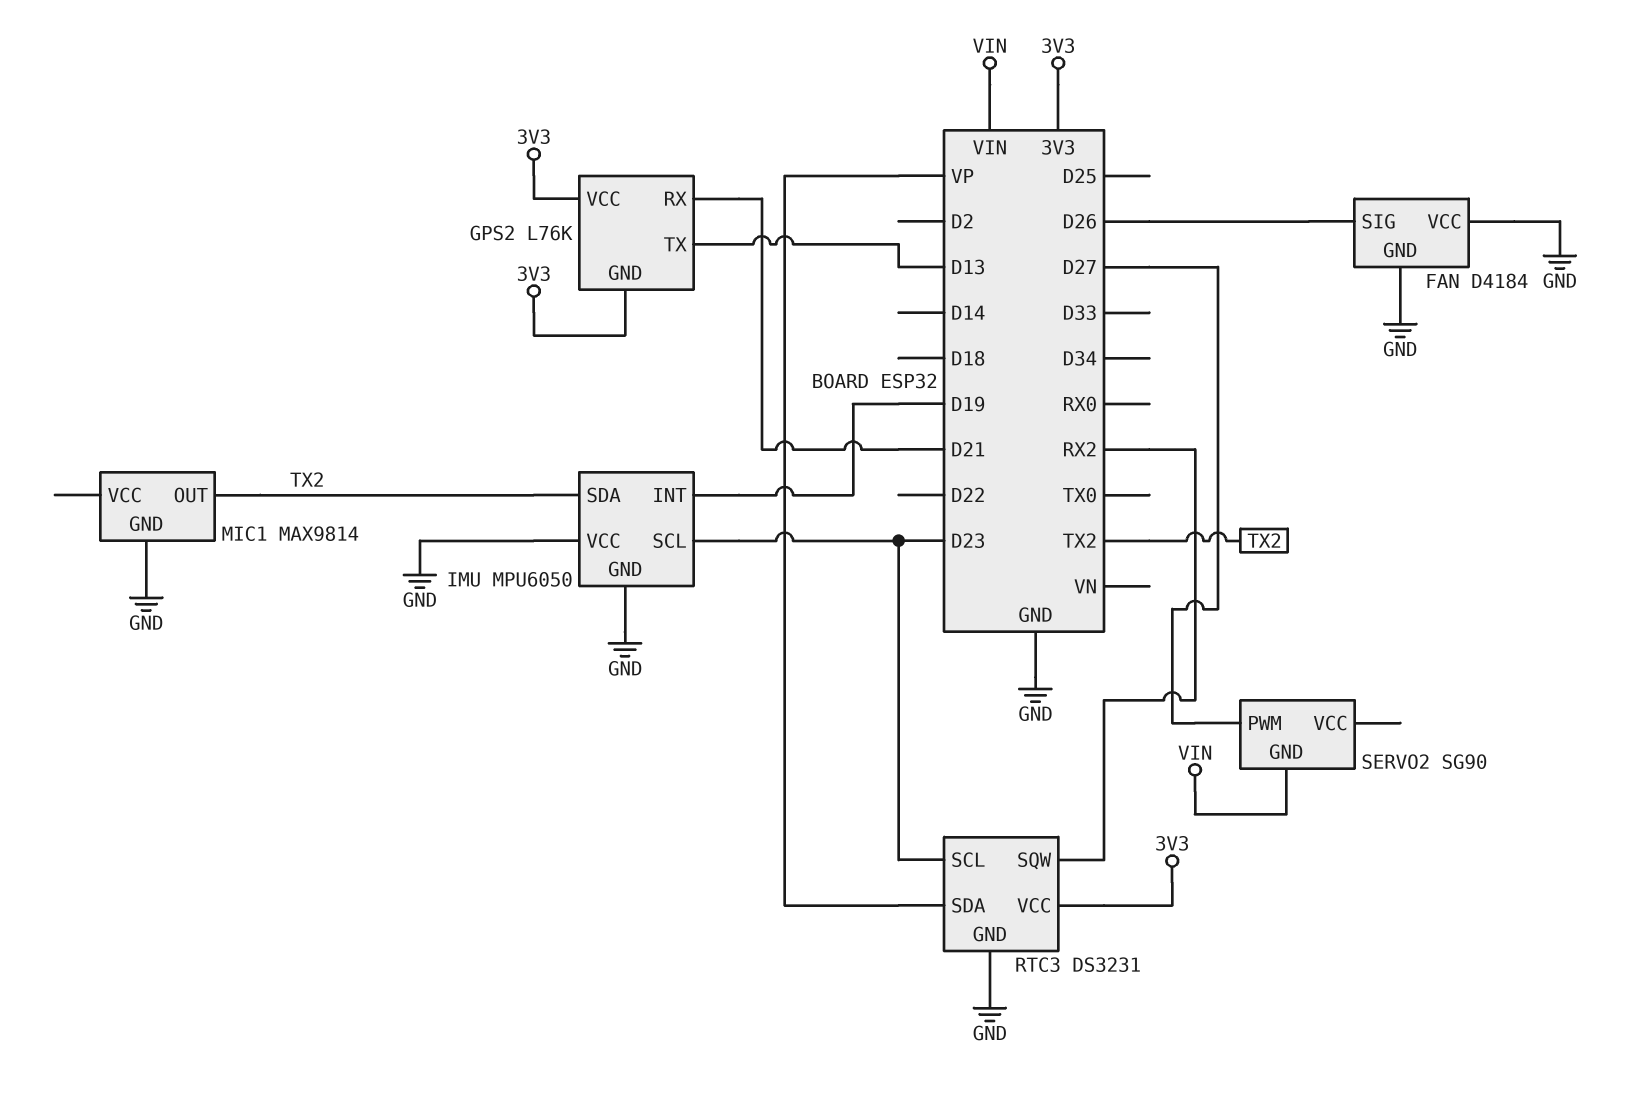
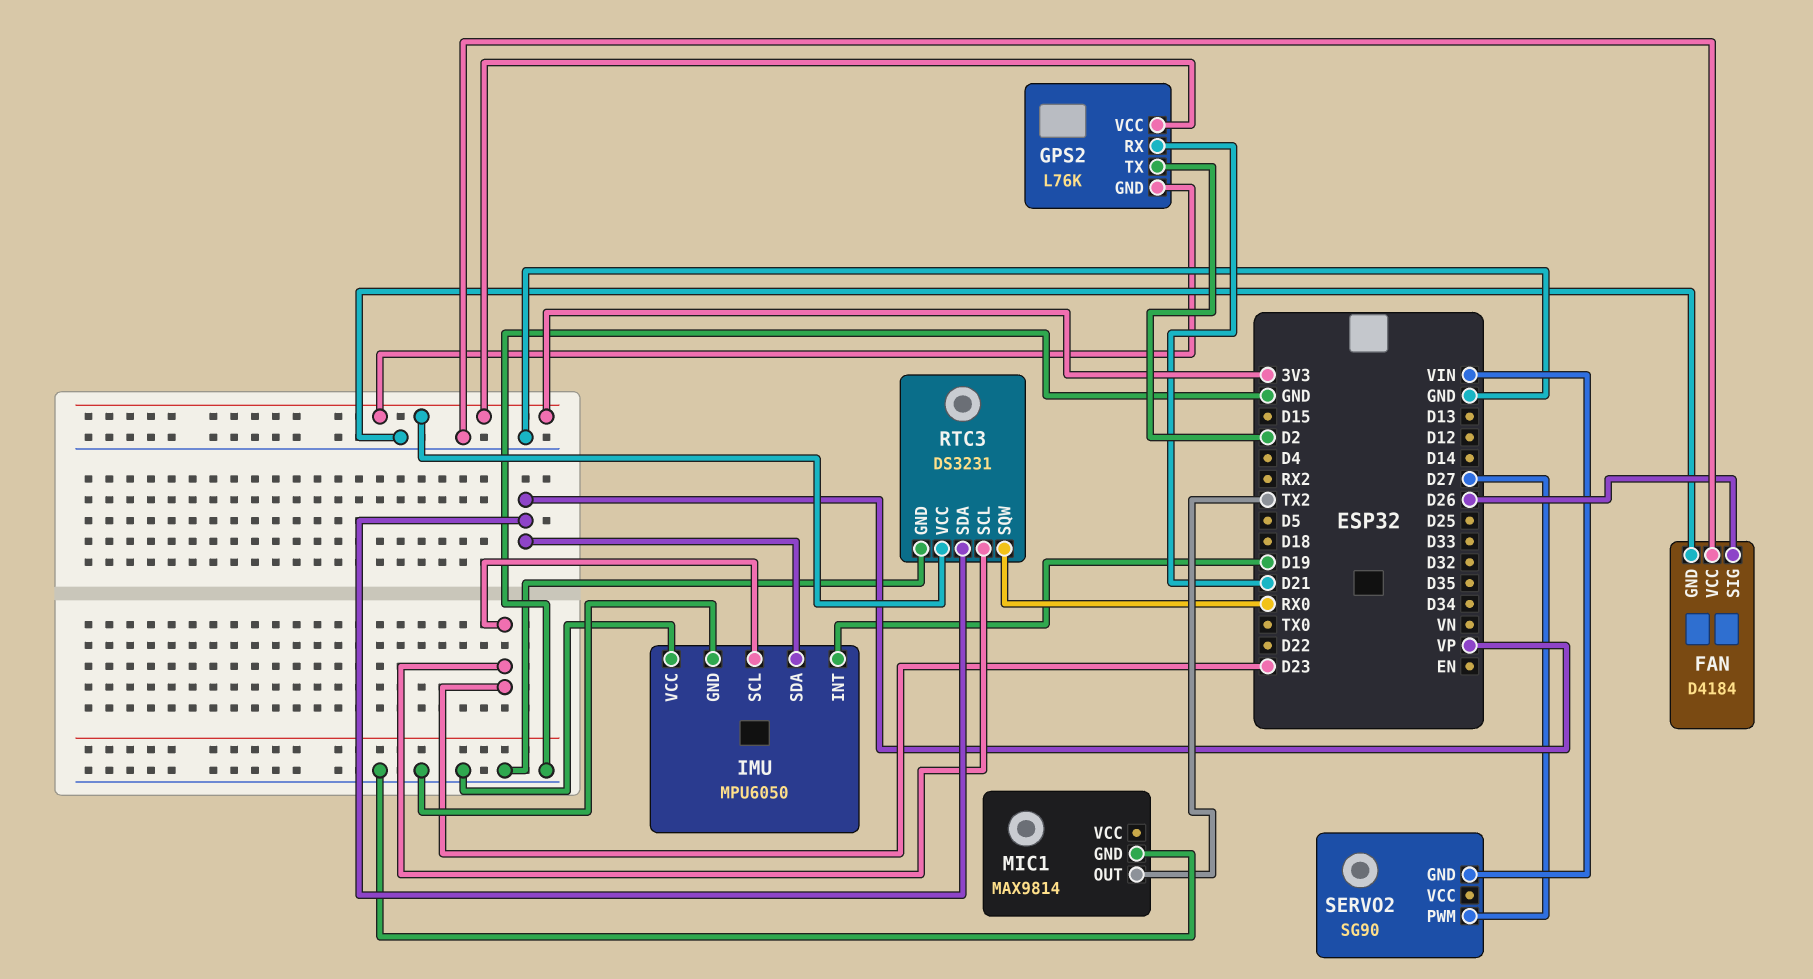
GPS2 pin TX: D13 -> D2
IMU pin SDA: TX2 -> VP
RTC3 pin SQW: RX2 -> RX0

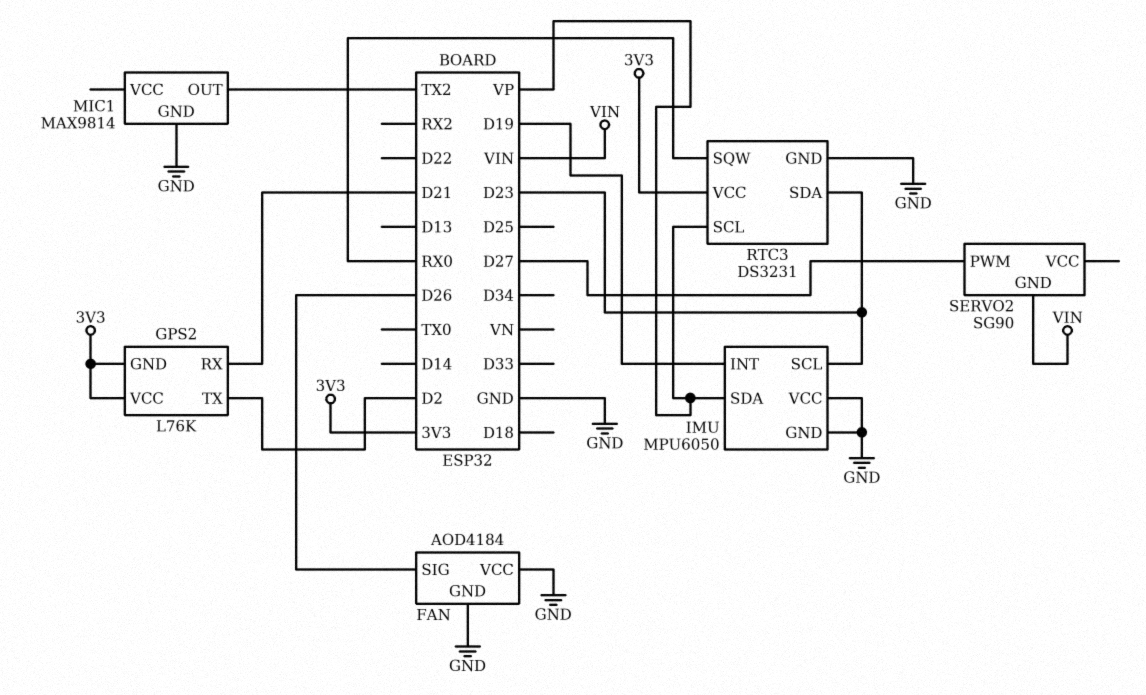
FAN: D4184 -> AOD4184
RTC3 pin SCL: D23 -> VP
RTC3 pin SDA: VP -> D23

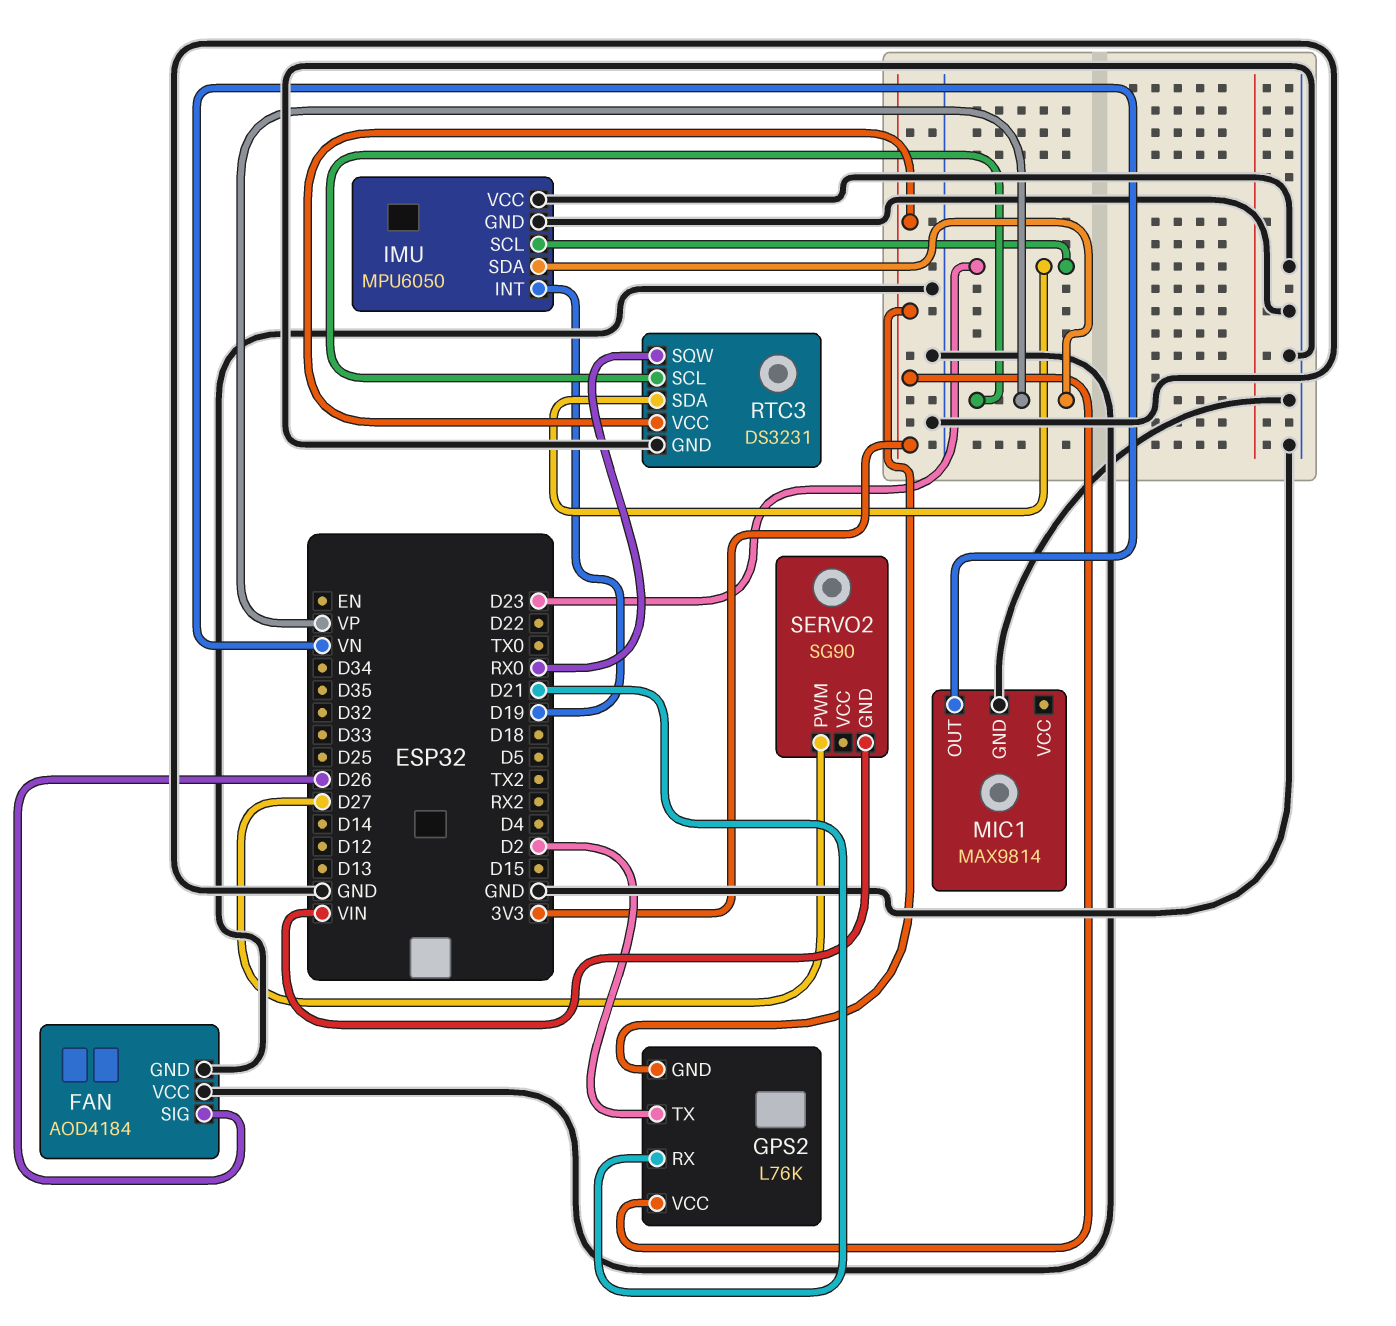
MIC1 pin OUT: TX2 -> VN

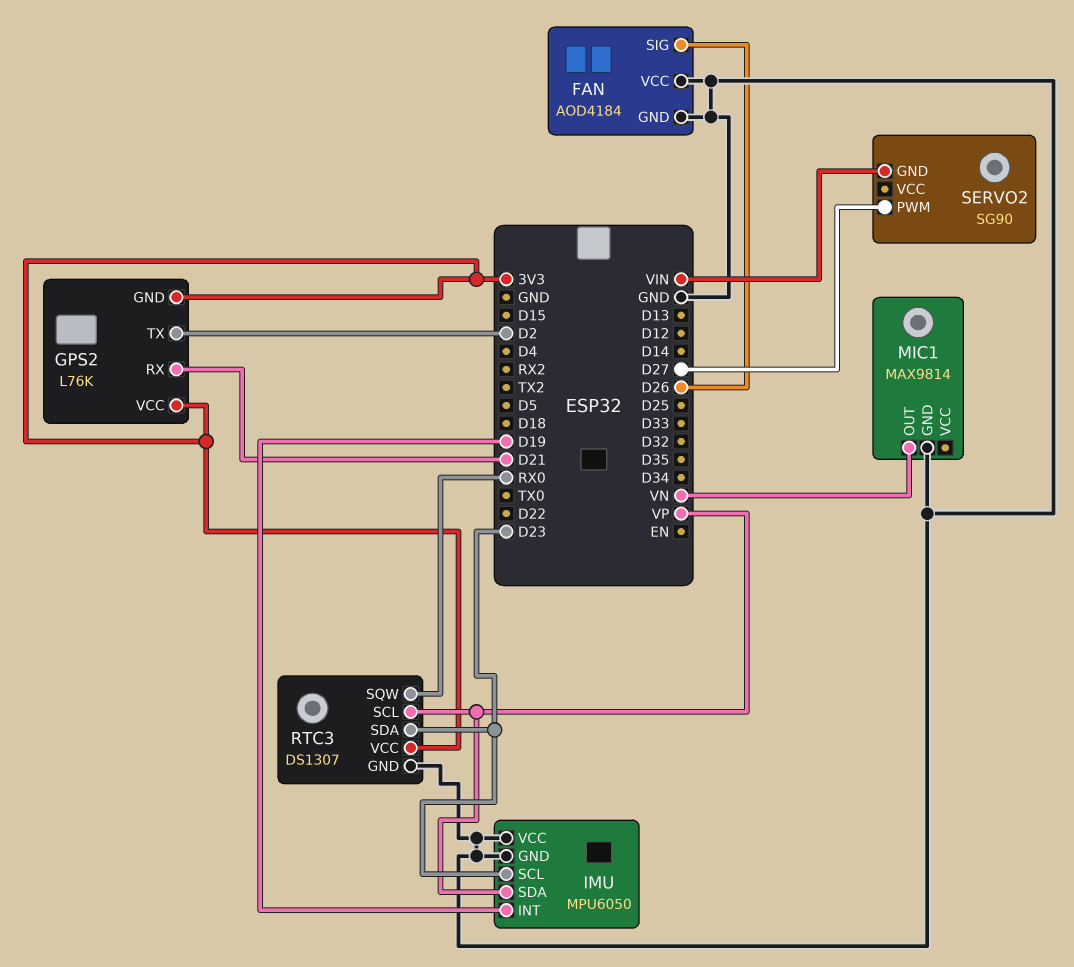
RTC3: DS3231 -> DS1307

